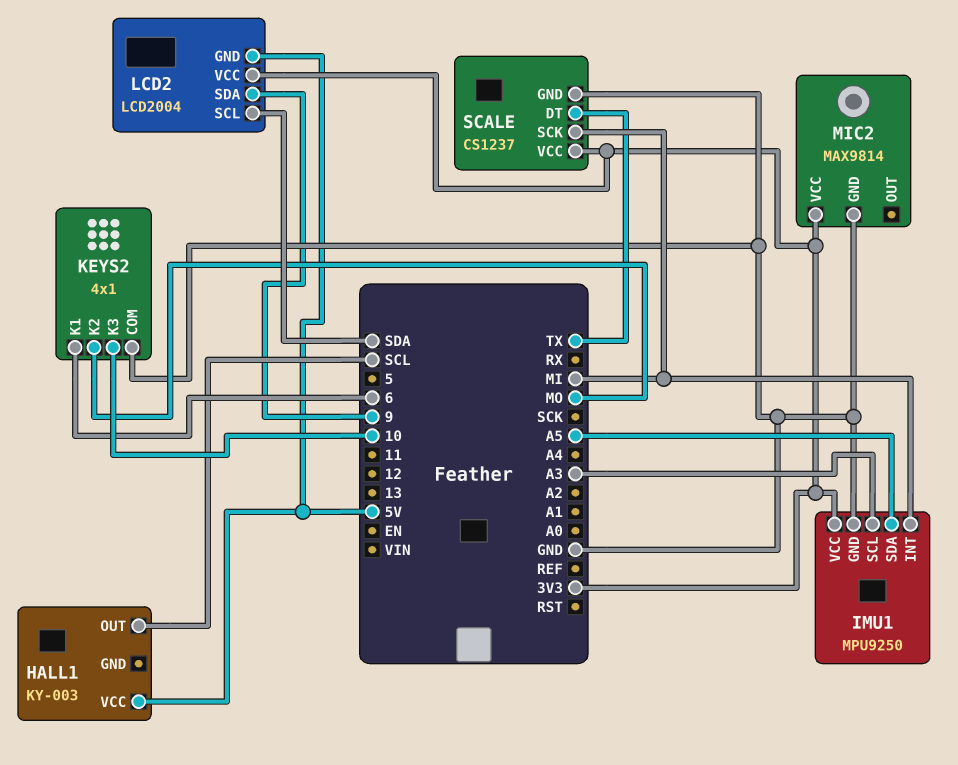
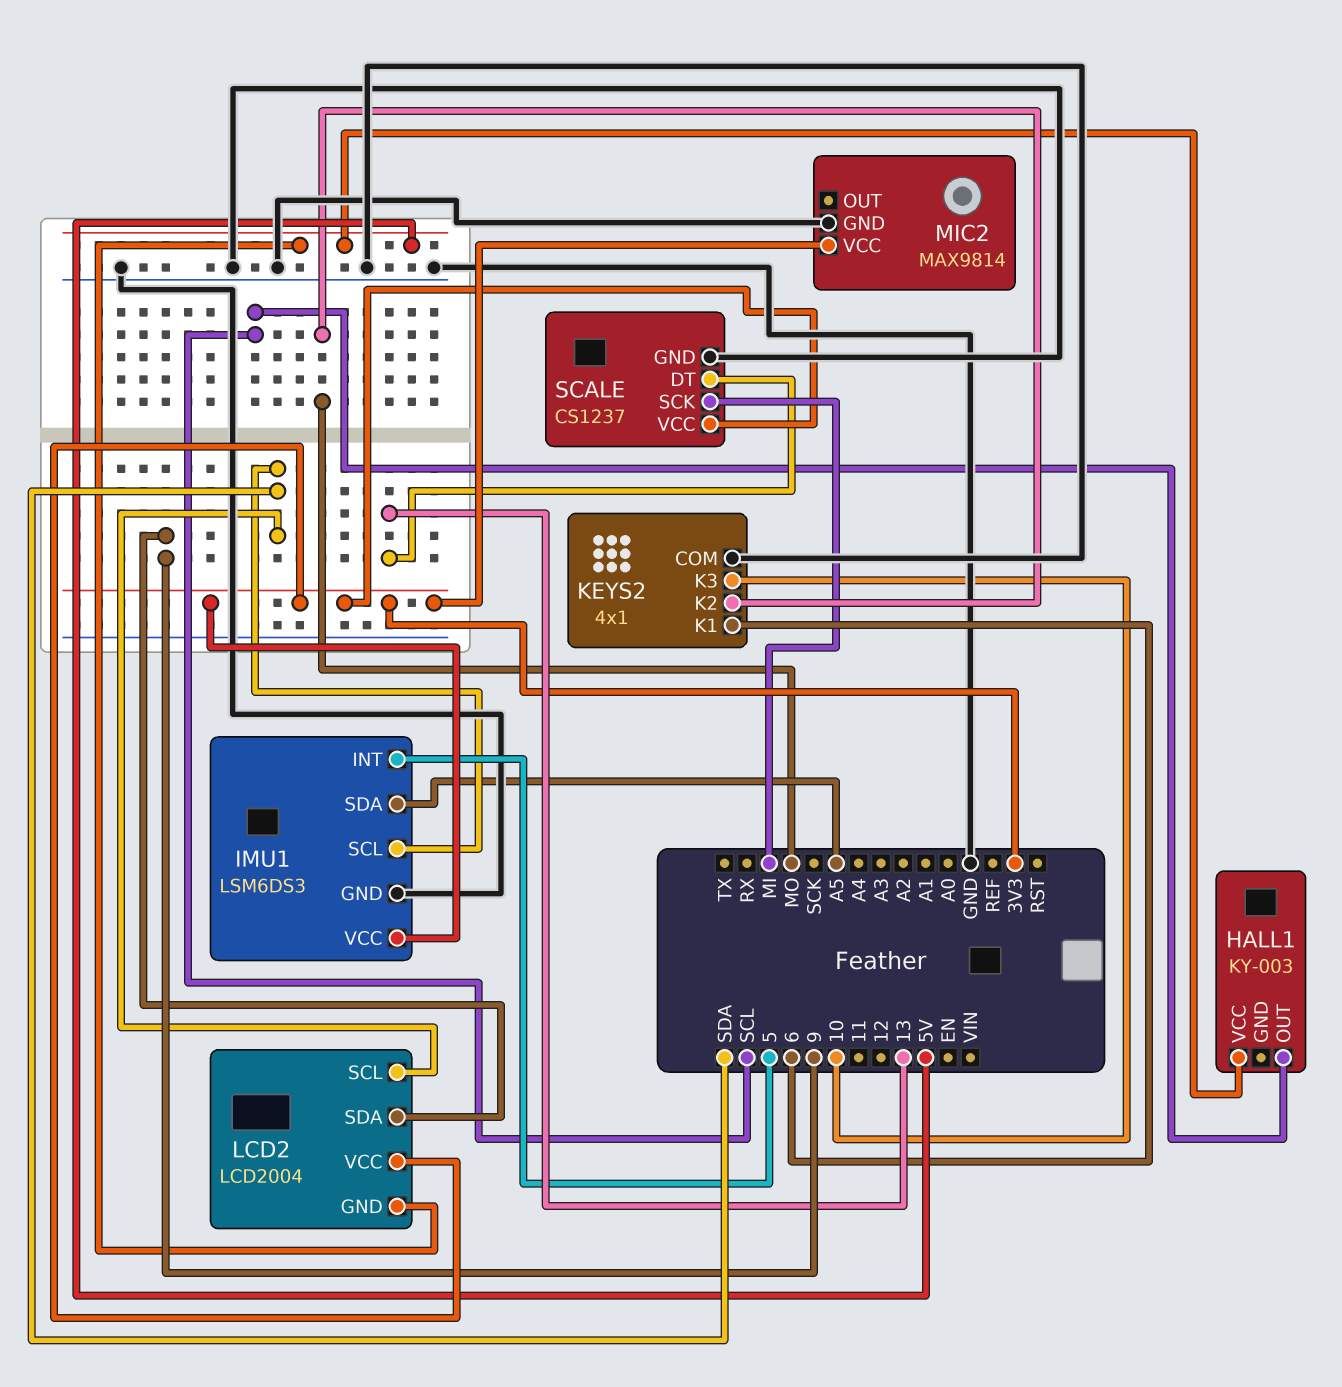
IMU1: MPU9250 -> LSM6DS3
IMU1 pin INT: MI -> 5
IMU1 pin SCL: A3 -> SDA
SCALE pin DT: TX -> 13

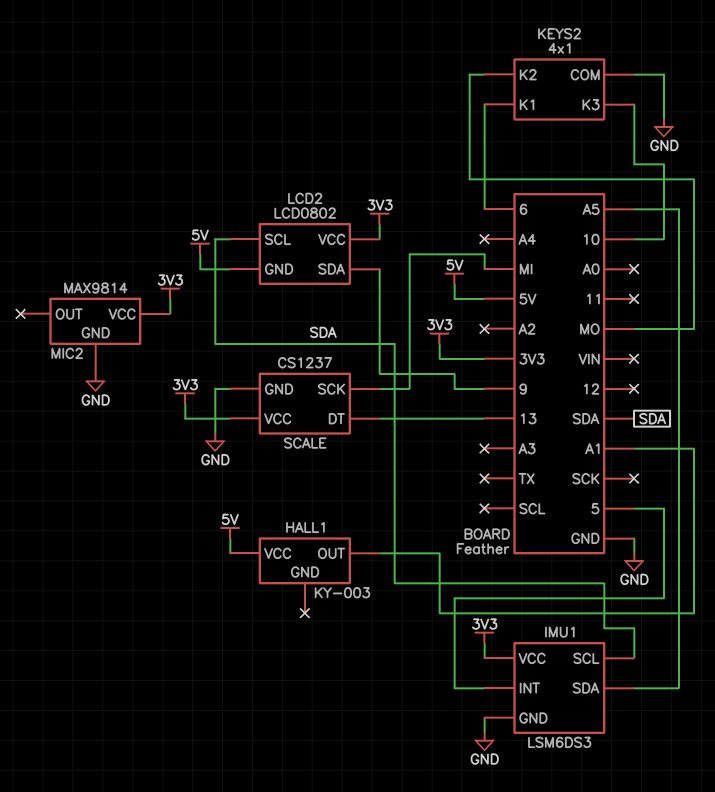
HALL1 pin OUT: SCL -> A1
LCD2: LCD2004 -> LCD0802

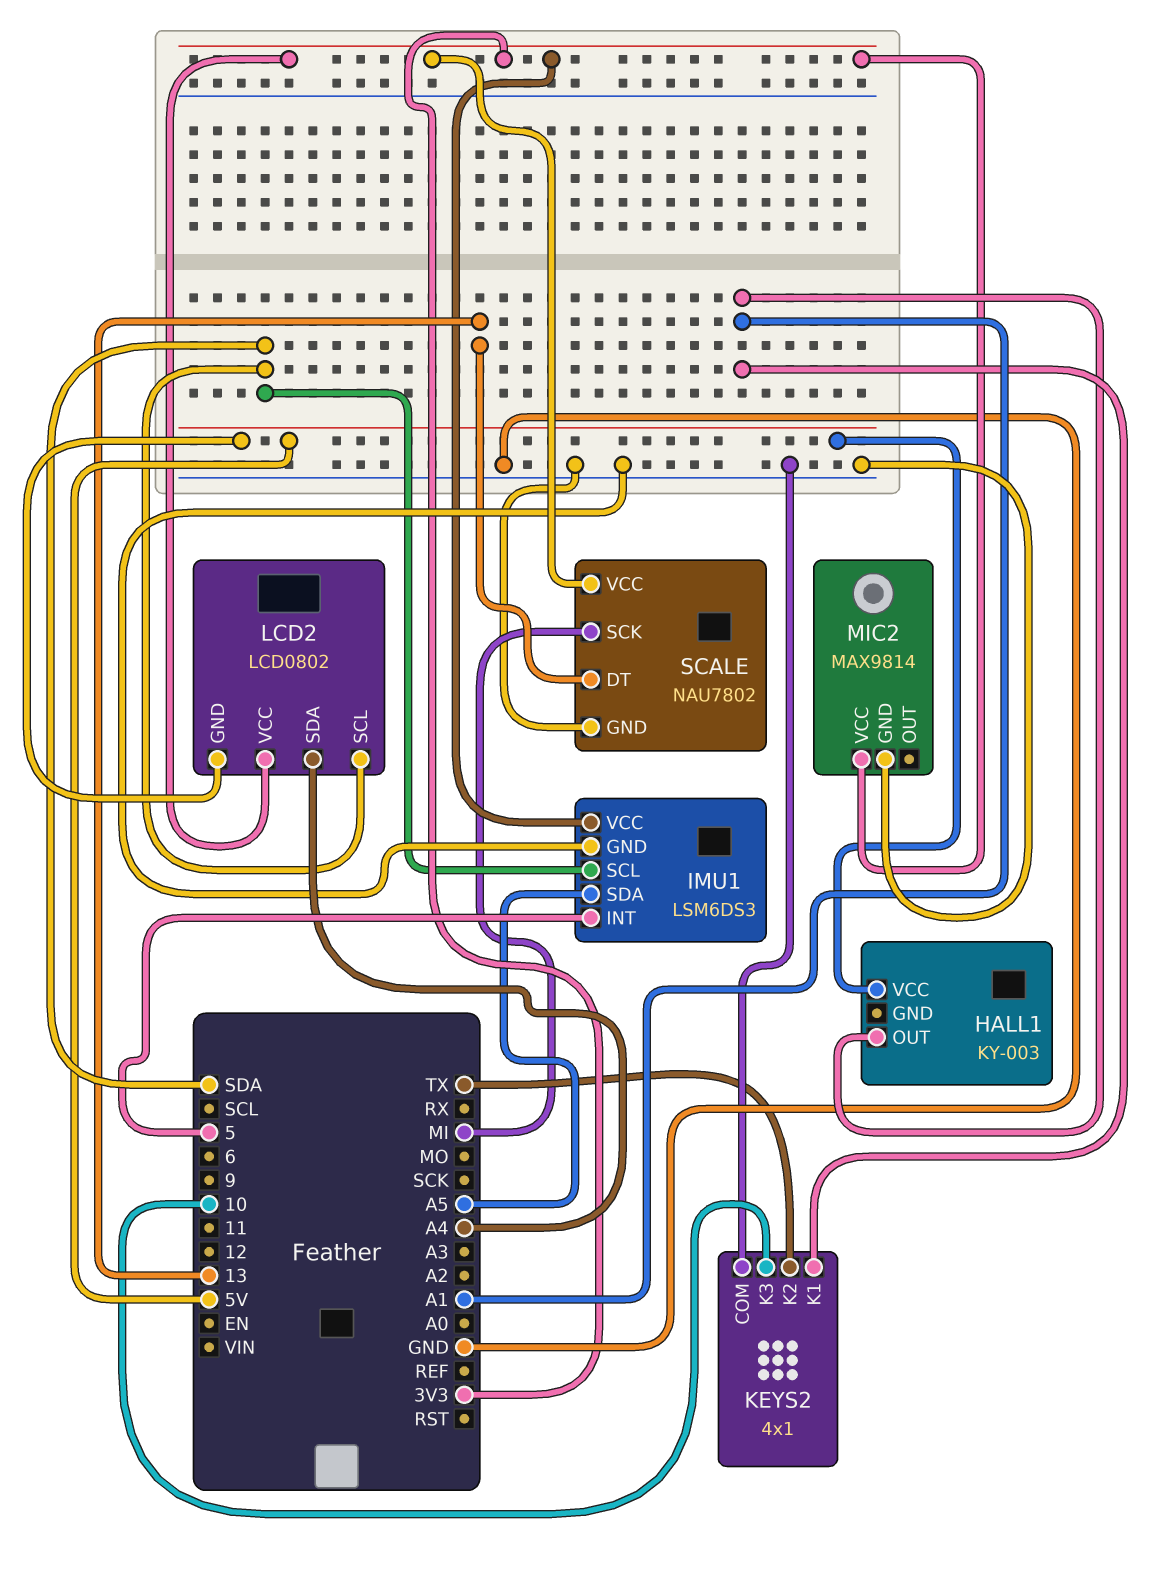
KEYS2 pin K1: 6 -> A1
KEYS2 pin K2: MO -> TX
LCD2 pin SDA: 9 -> A4
SCALE: CS1237 -> NAU7802

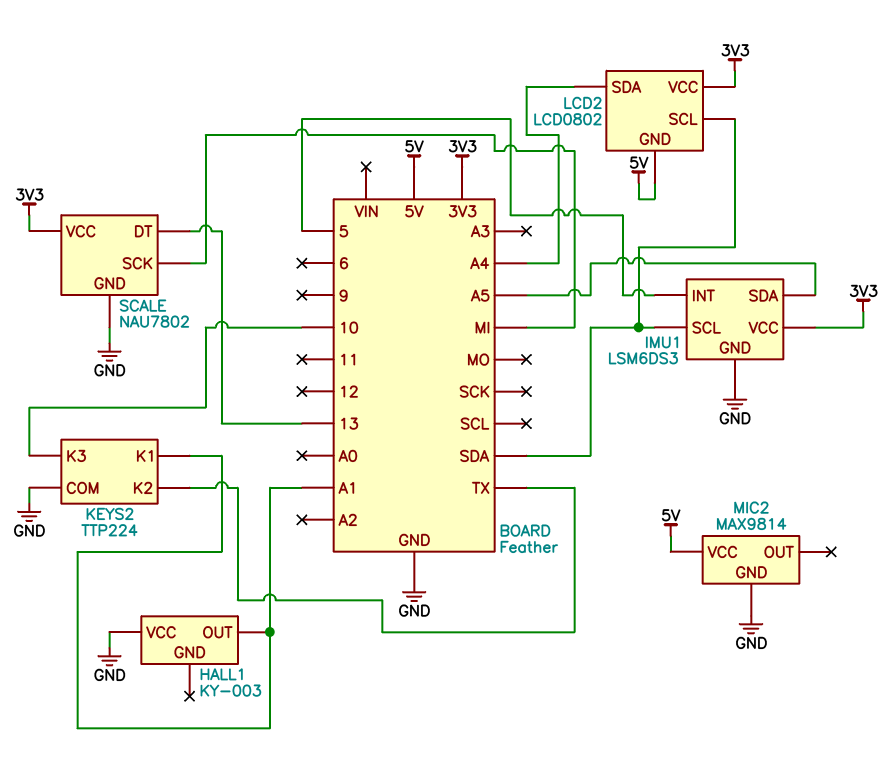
HALL1 pin VCC: 5V -> GND
KEYS2: 4x1 -> TTP224
MIC2 pin VCC: 3V3 -> 5V

